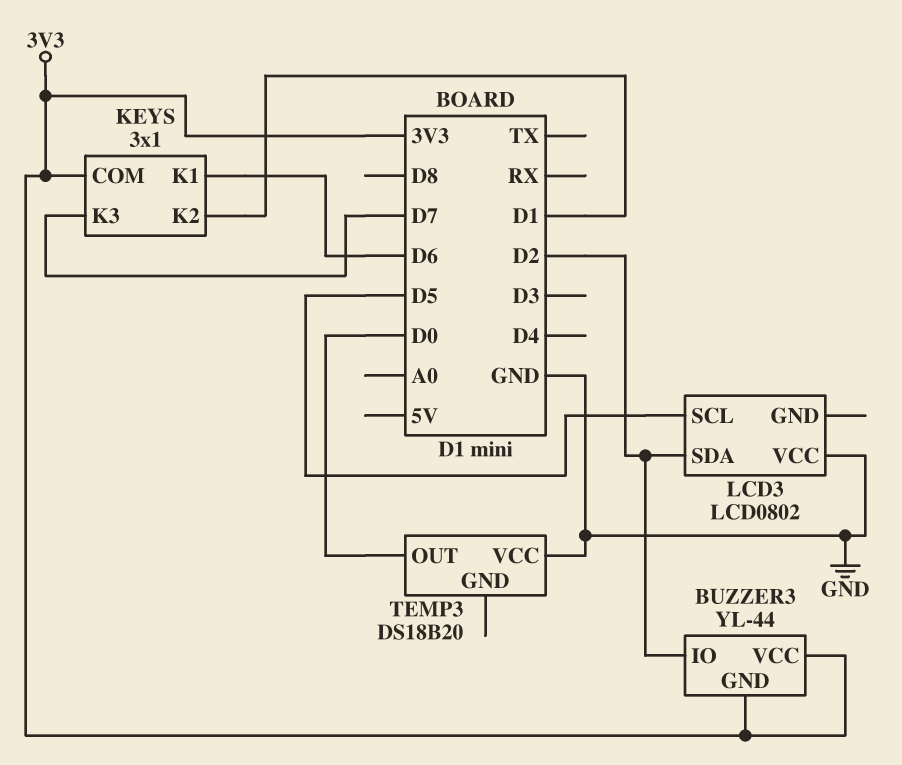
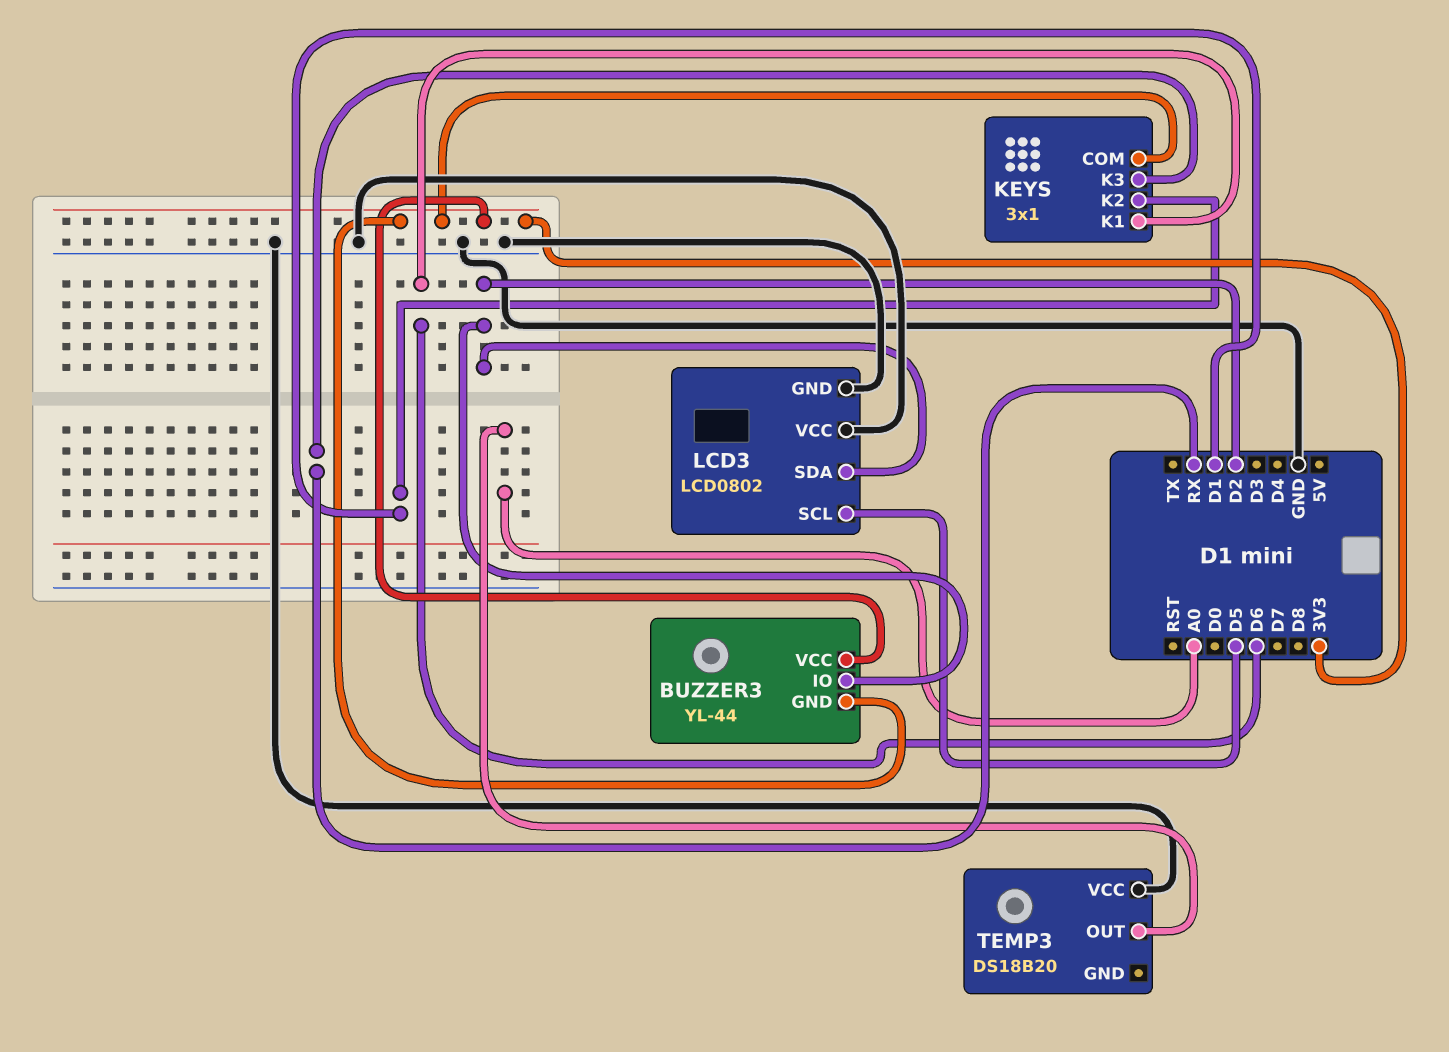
KEYS pin K3: D7 -> RX
LCD3 pin GND: none -> GND
TEMP3 pin OUT: D0 -> A0

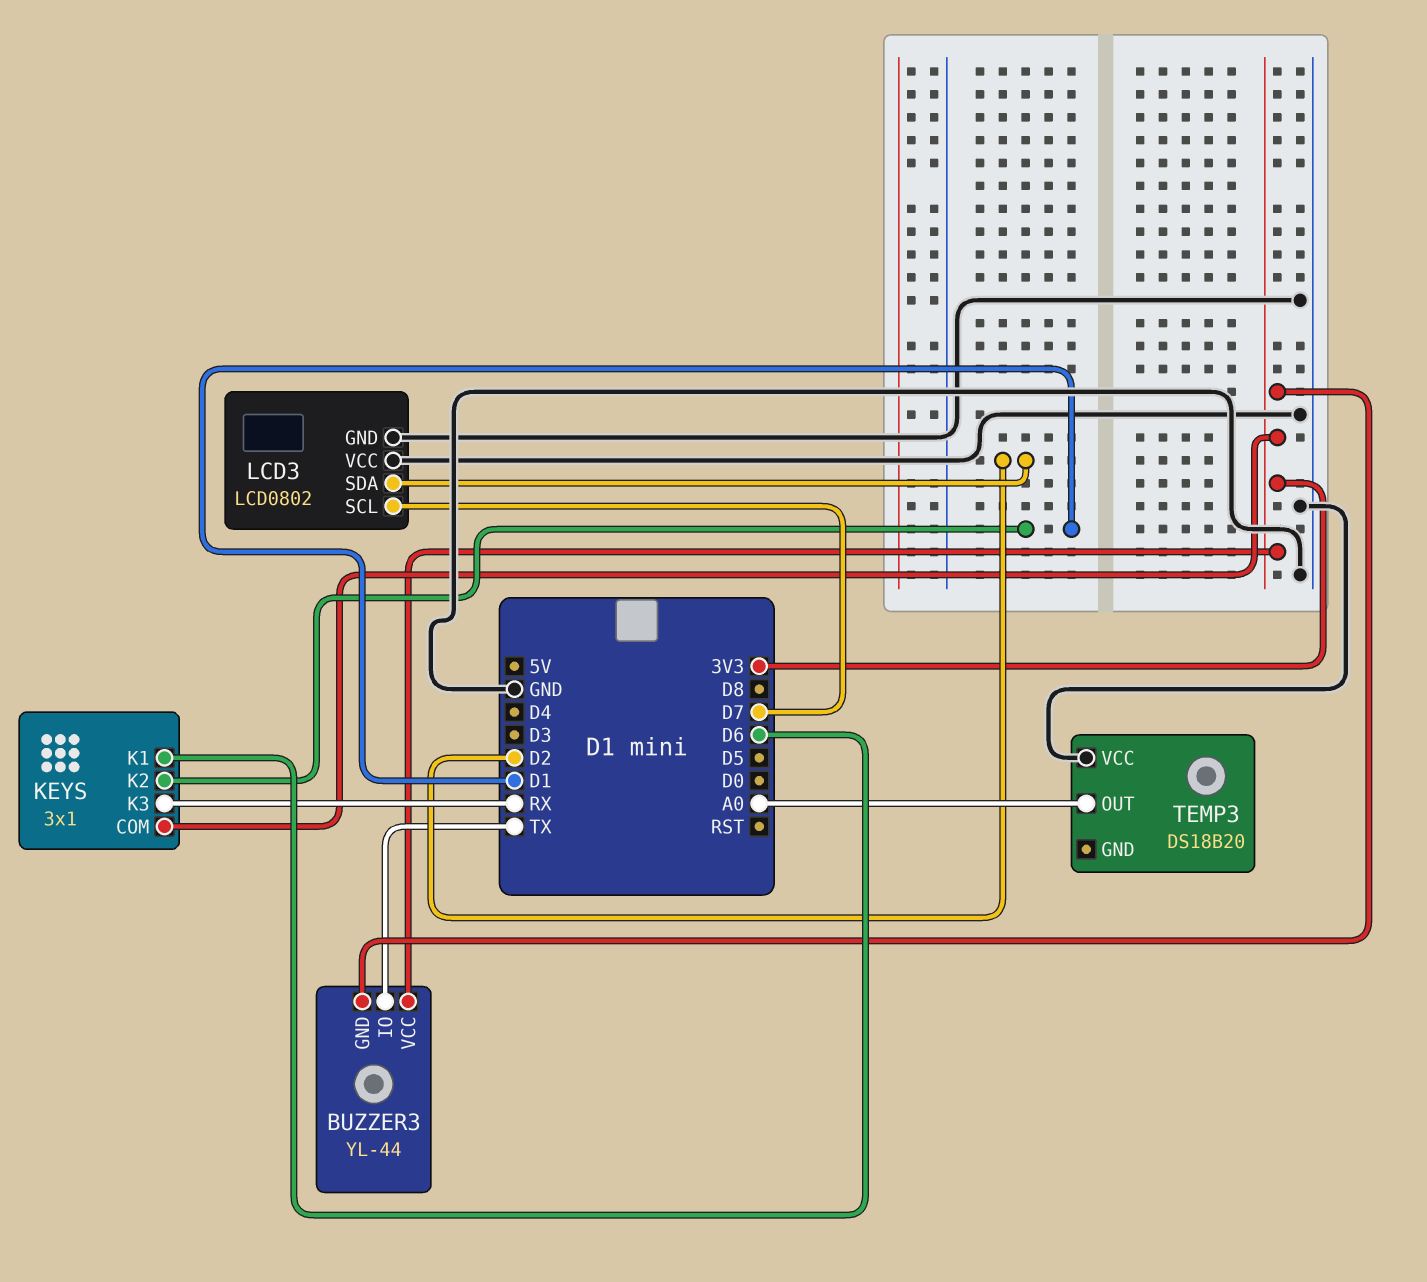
BUZZER3 pin IO: D2 -> TX
LCD3 pin SCL: D5 -> D7

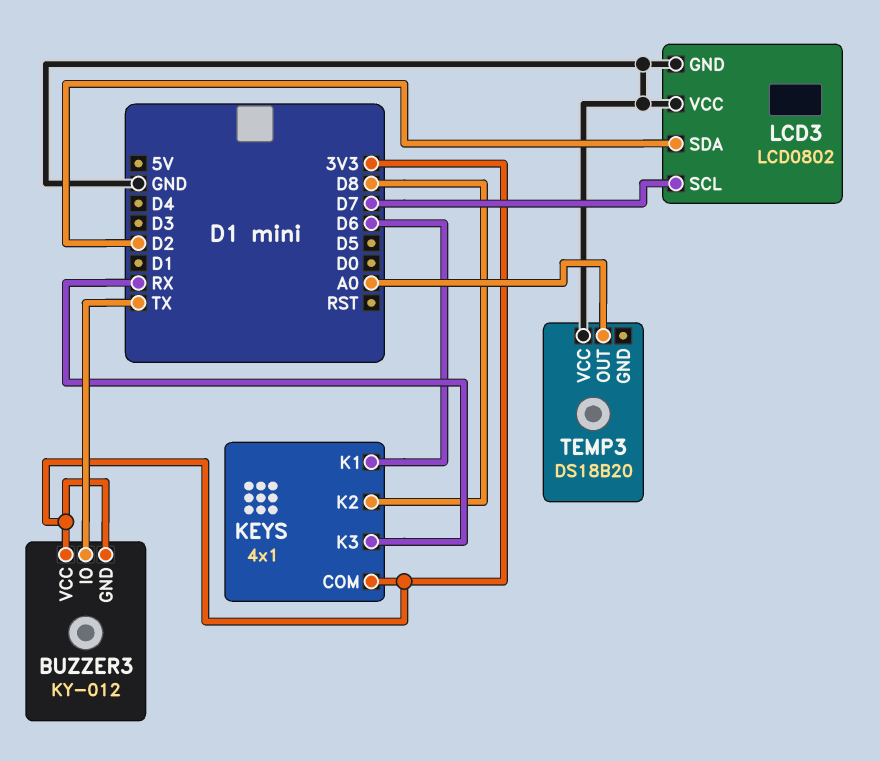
BUZZER3: YL-44 -> KY-012
KEYS: 3x1 -> 4x1
KEYS pin K2: D1 -> D8

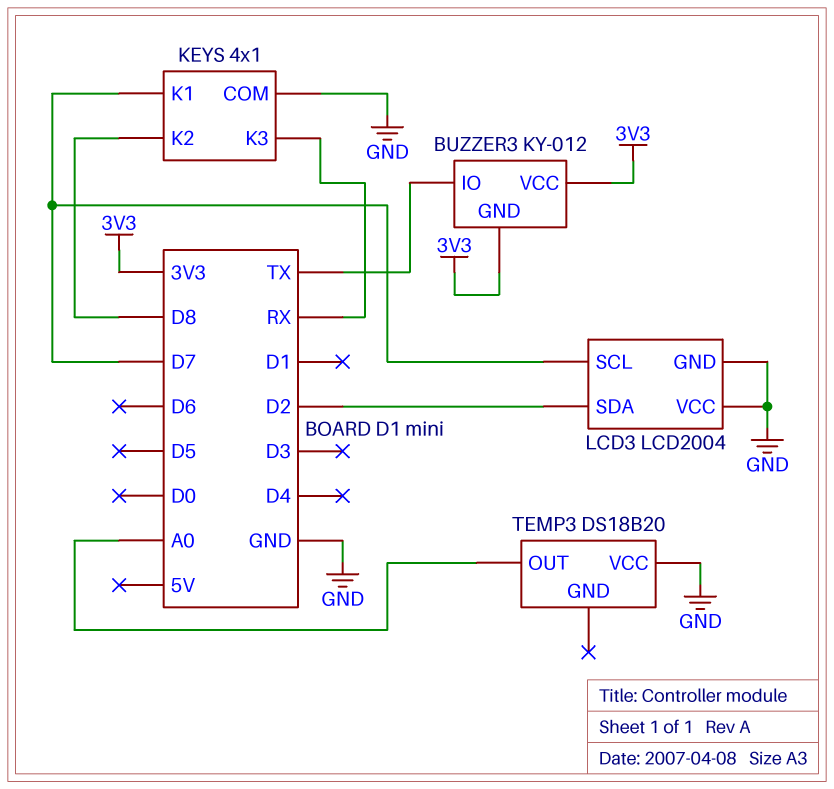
KEYS pin COM: 3V3 -> GND
KEYS pin K1: D6 -> D7
LCD3: LCD0802 -> LCD2004

